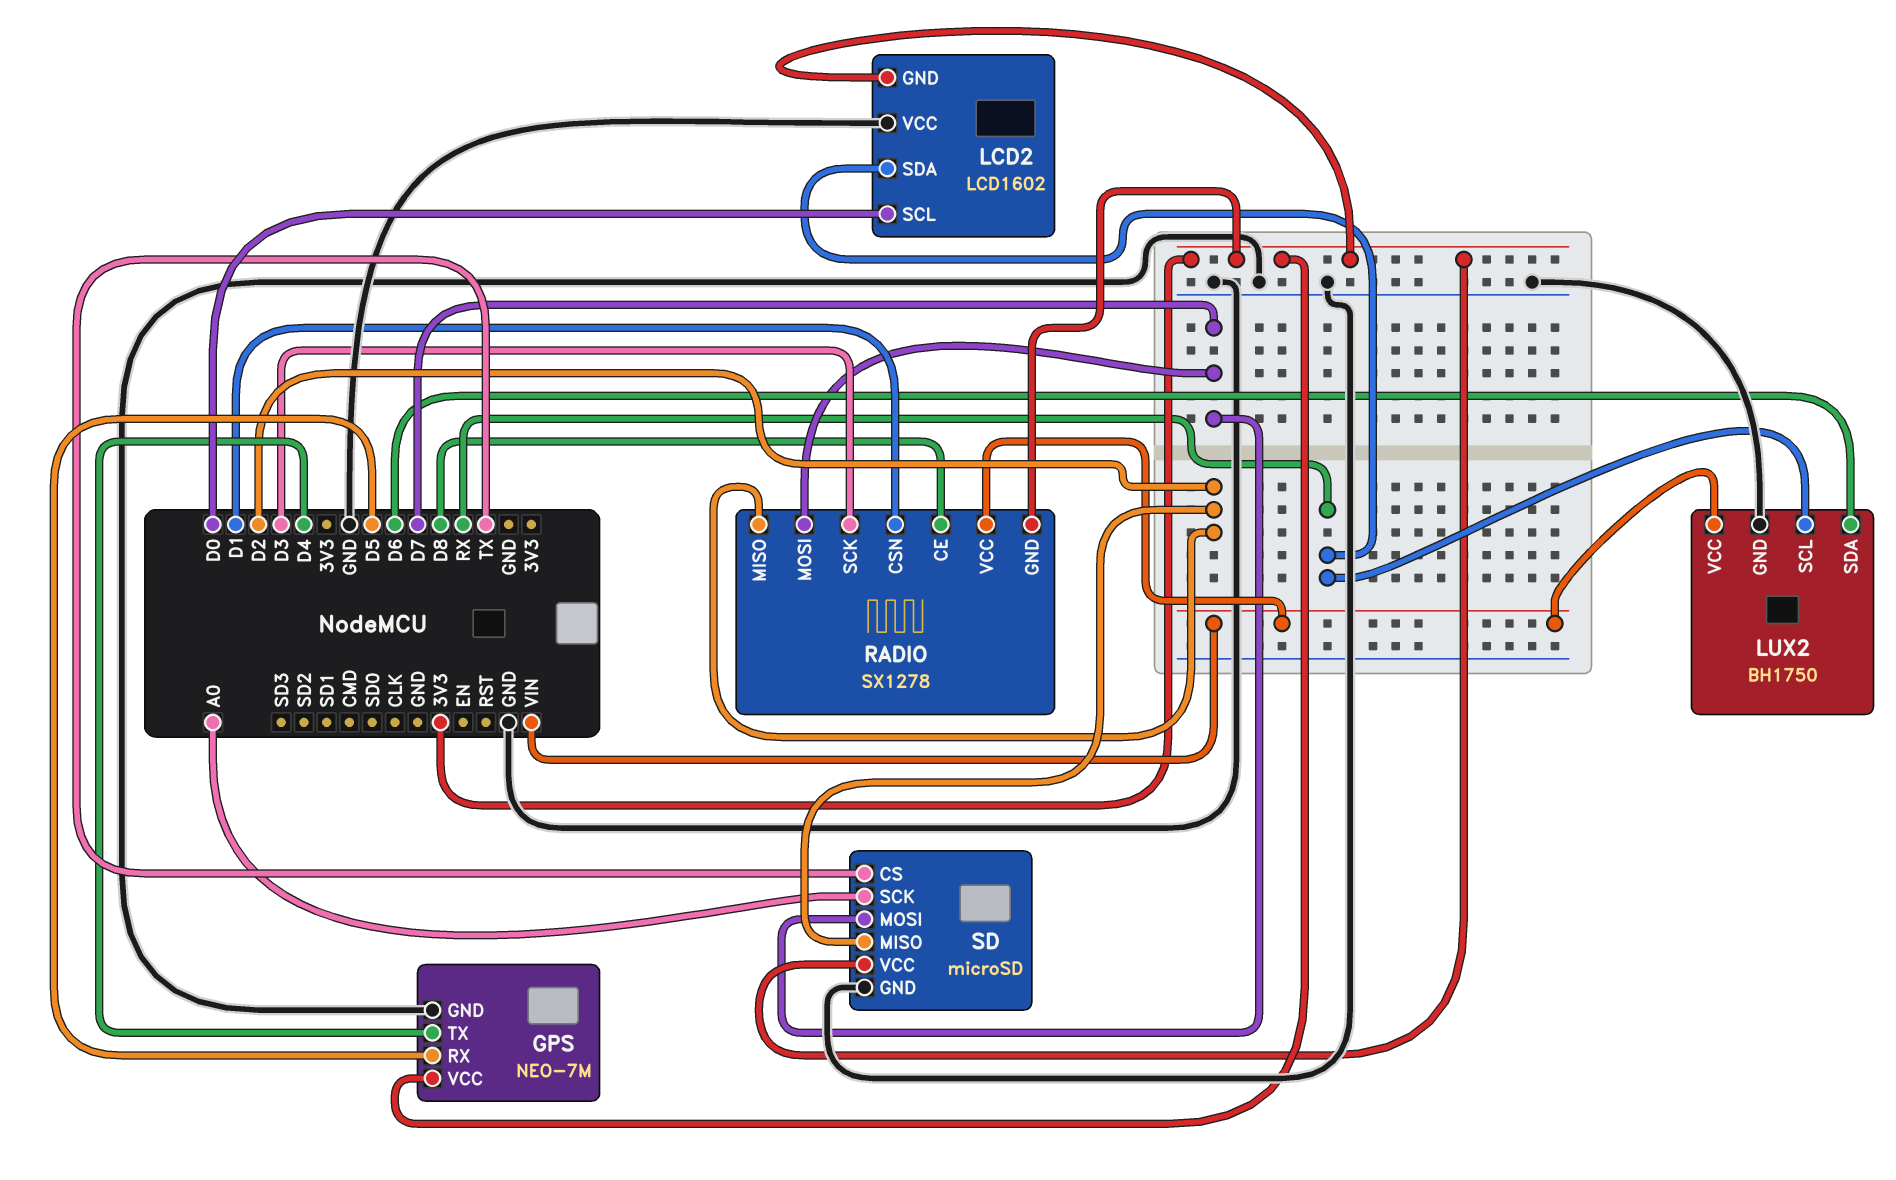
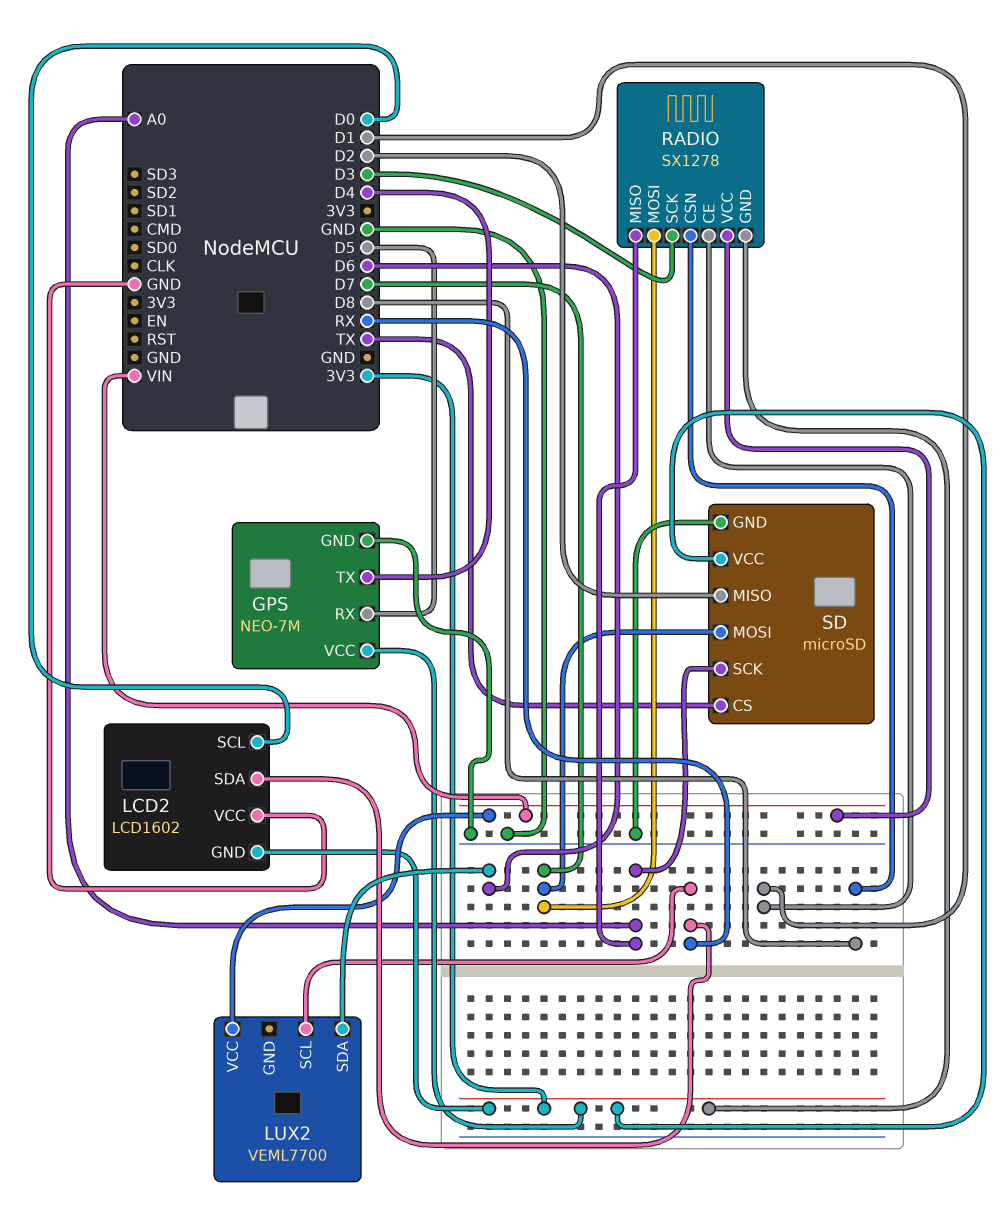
LUX2: BH1750 -> VEML7700
LUX2 pin GND: GND -> none
RADIO pin CE: D8 -> D1
RADIO pin CSN: D1 -> D8
RADIO pin MISO: D2 -> A0

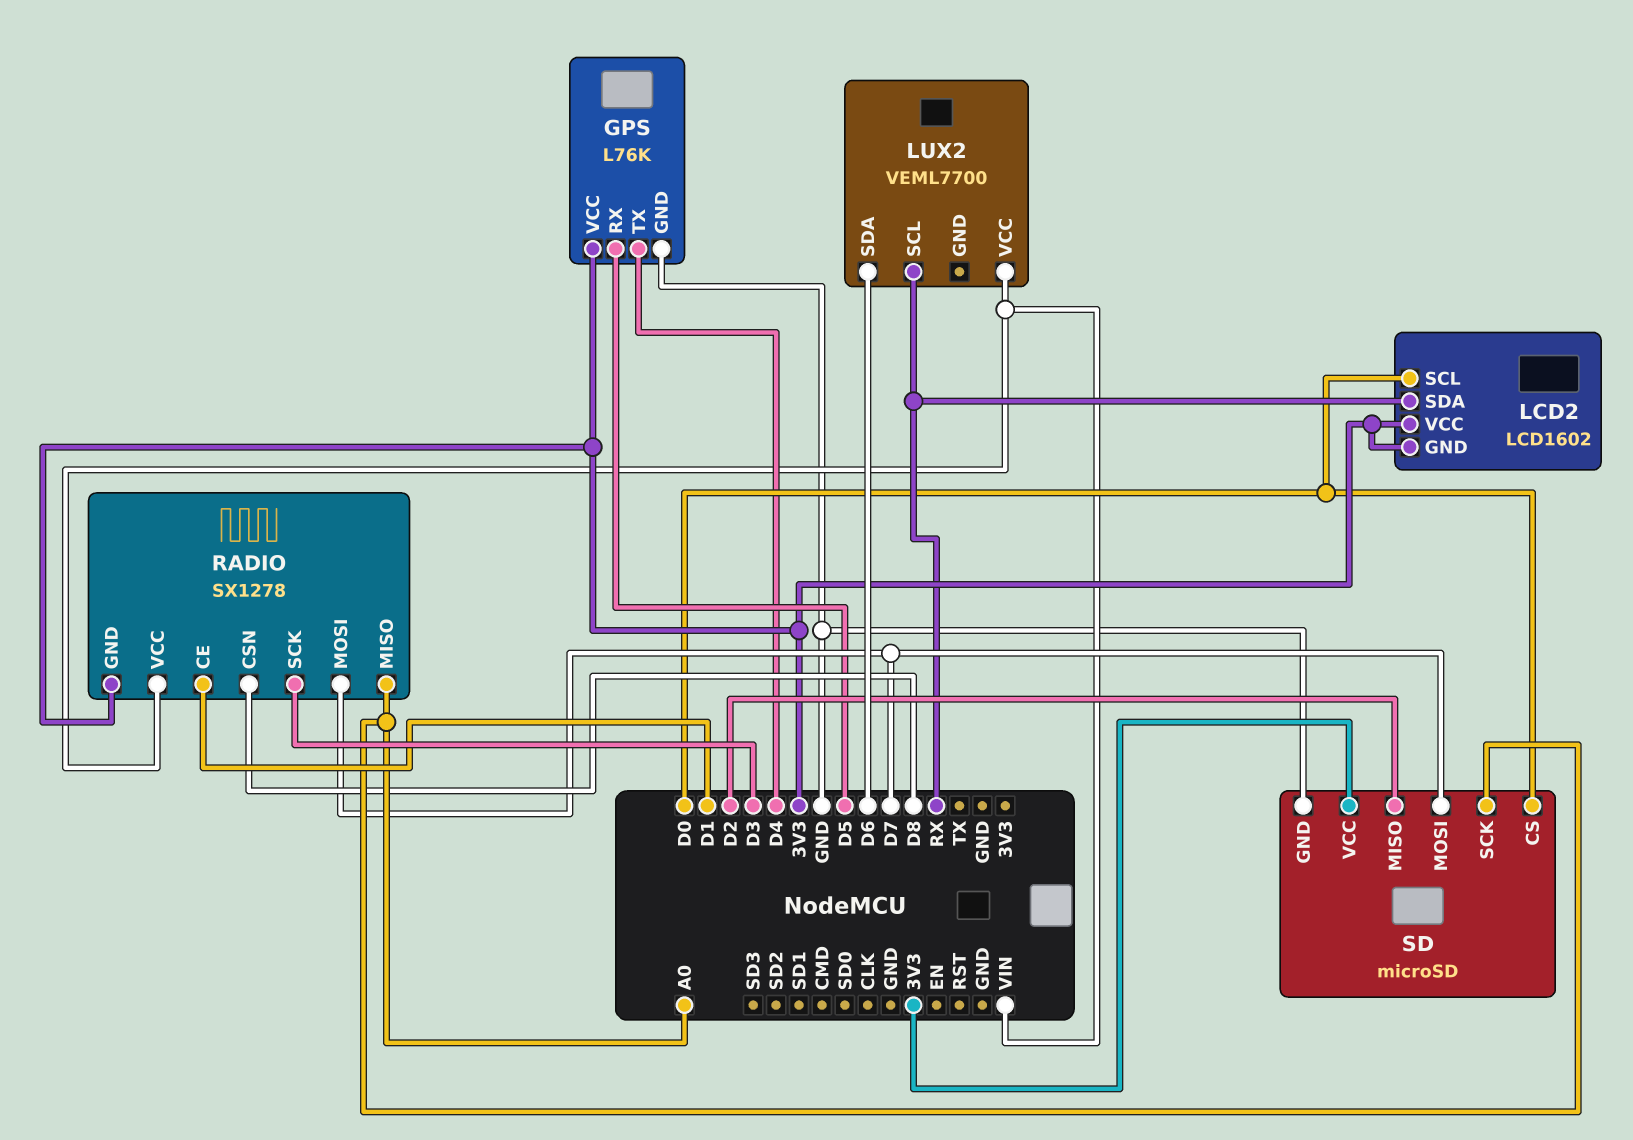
GPS: NEO-7M -> L76K
LCD2 pin VCC: GND -> 3V3
SD pin CS: TX -> D0

